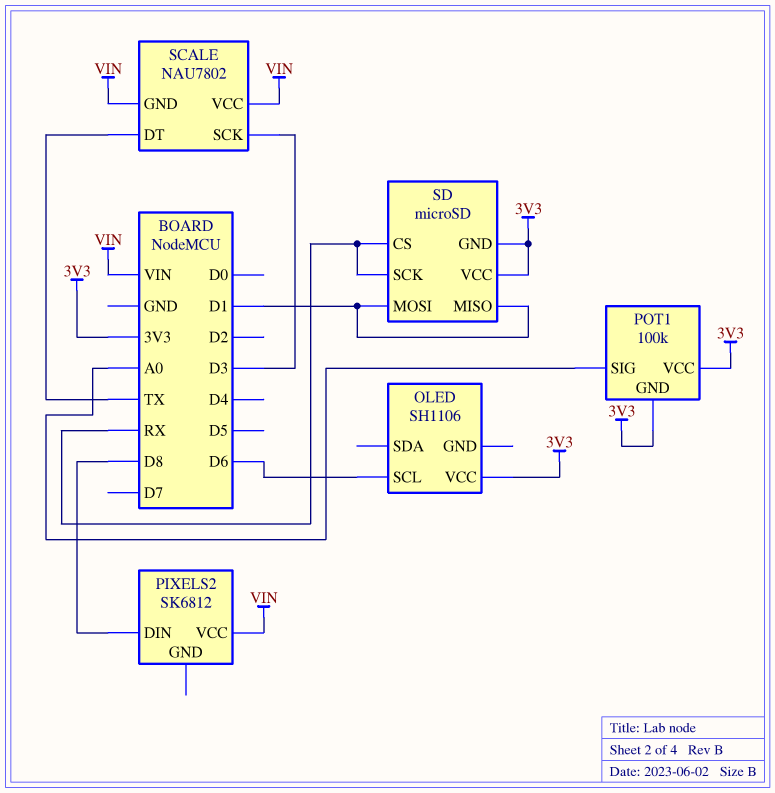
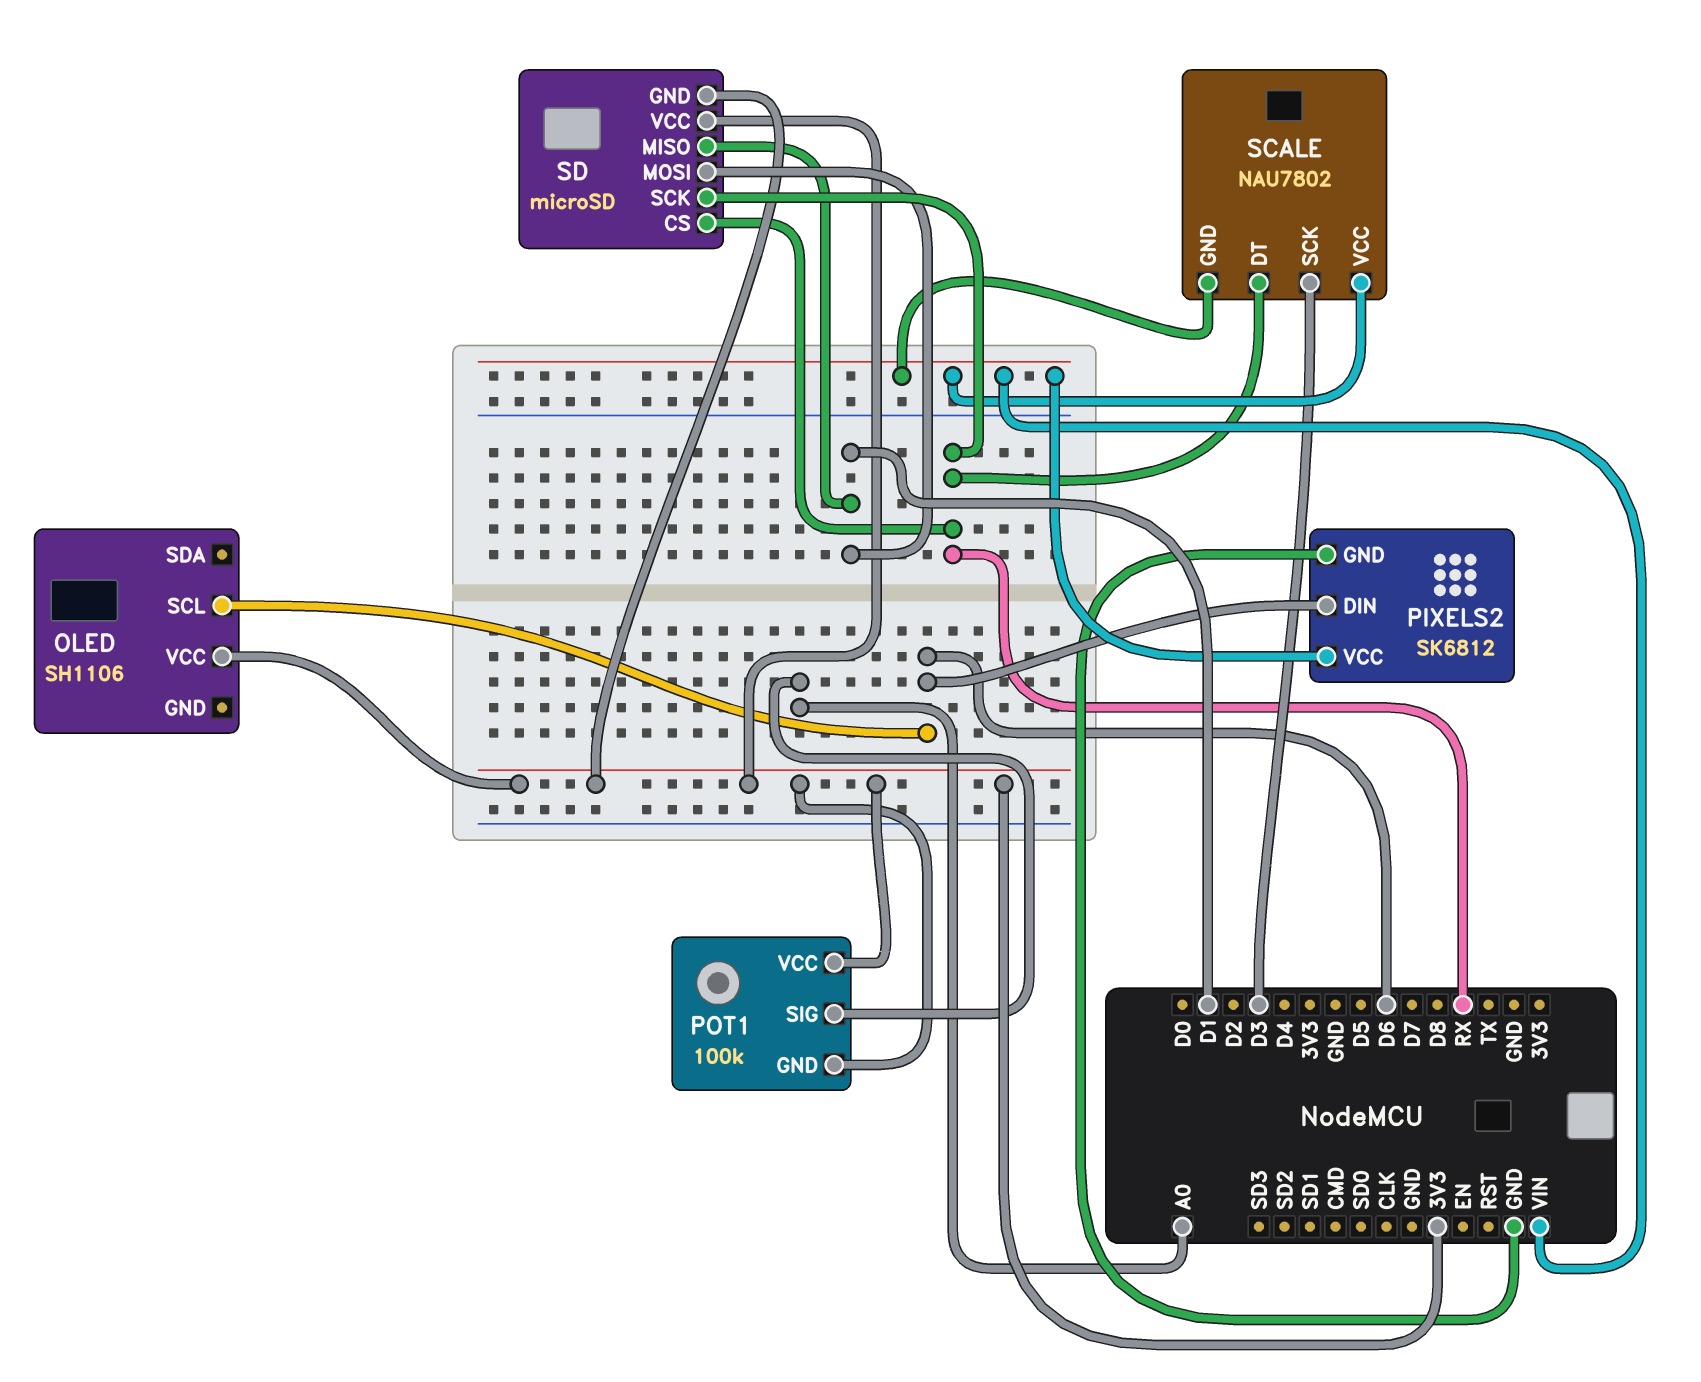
PIXELS2 pin DIN: D8 -> D6
PIXELS2 pin GND: none -> GND
SCALE pin DT: TX -> RX

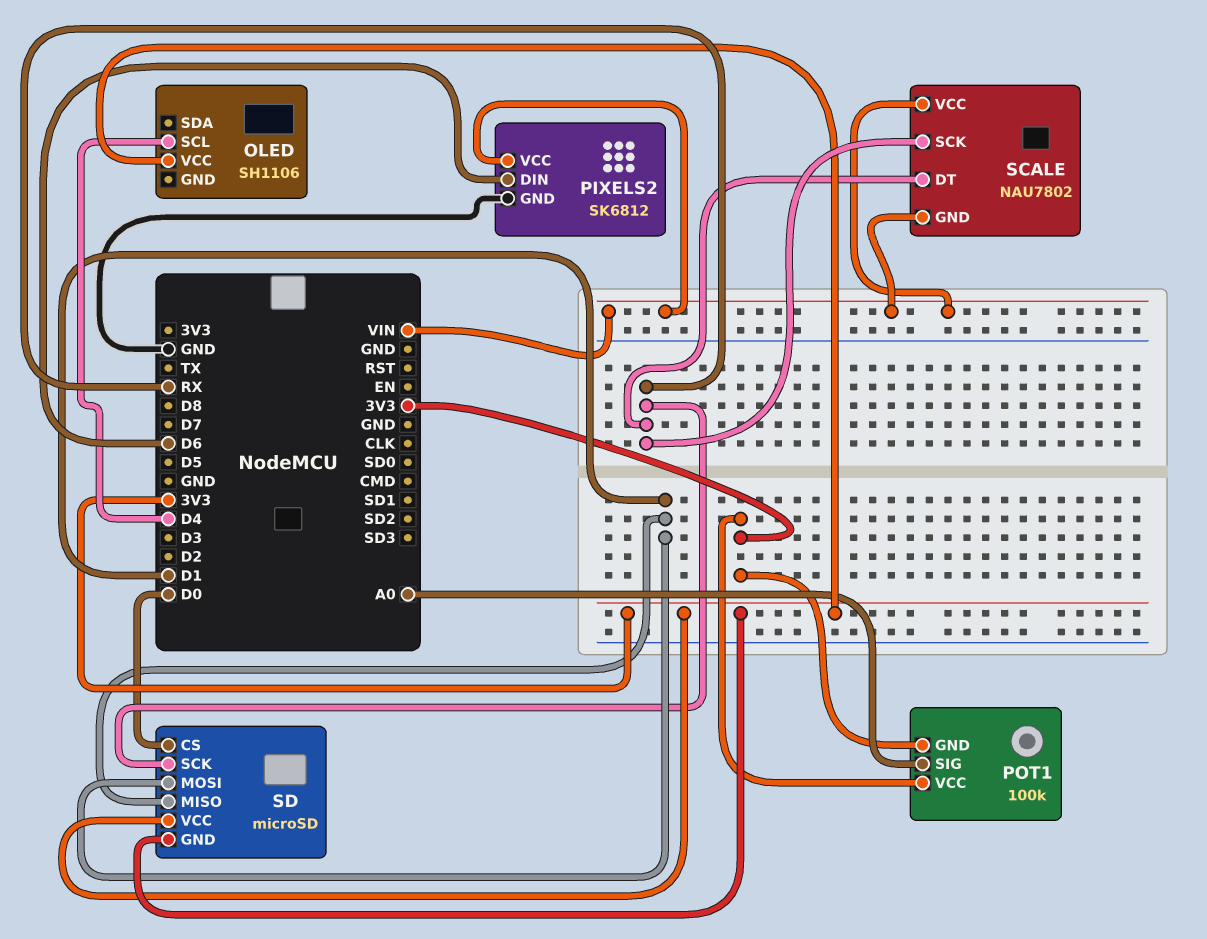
OLED pin SCL: D6 -> D4
SCALE pin SCK: D3 -> RX
SD pin CS: RX -> D0

